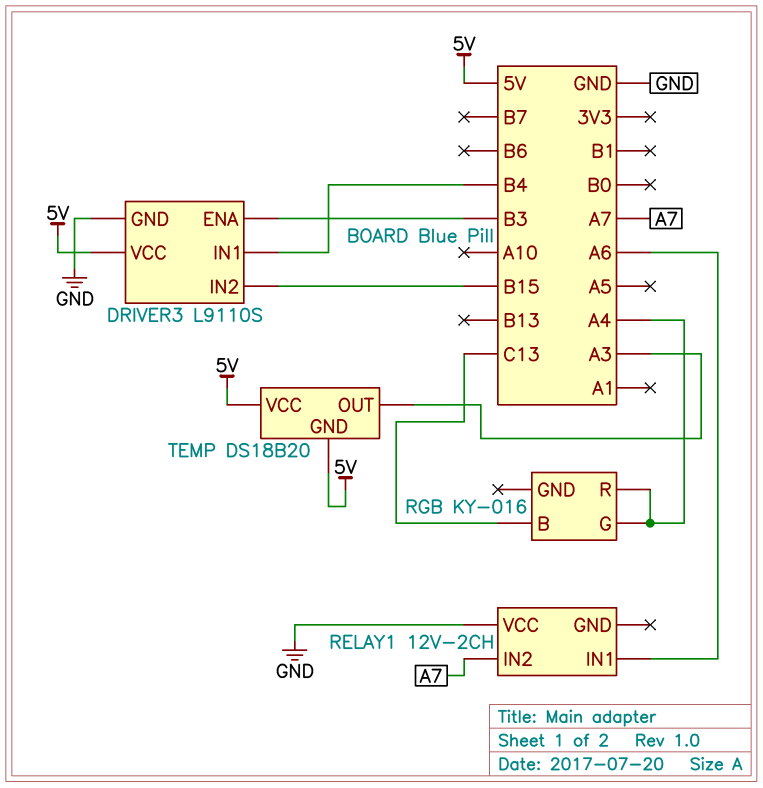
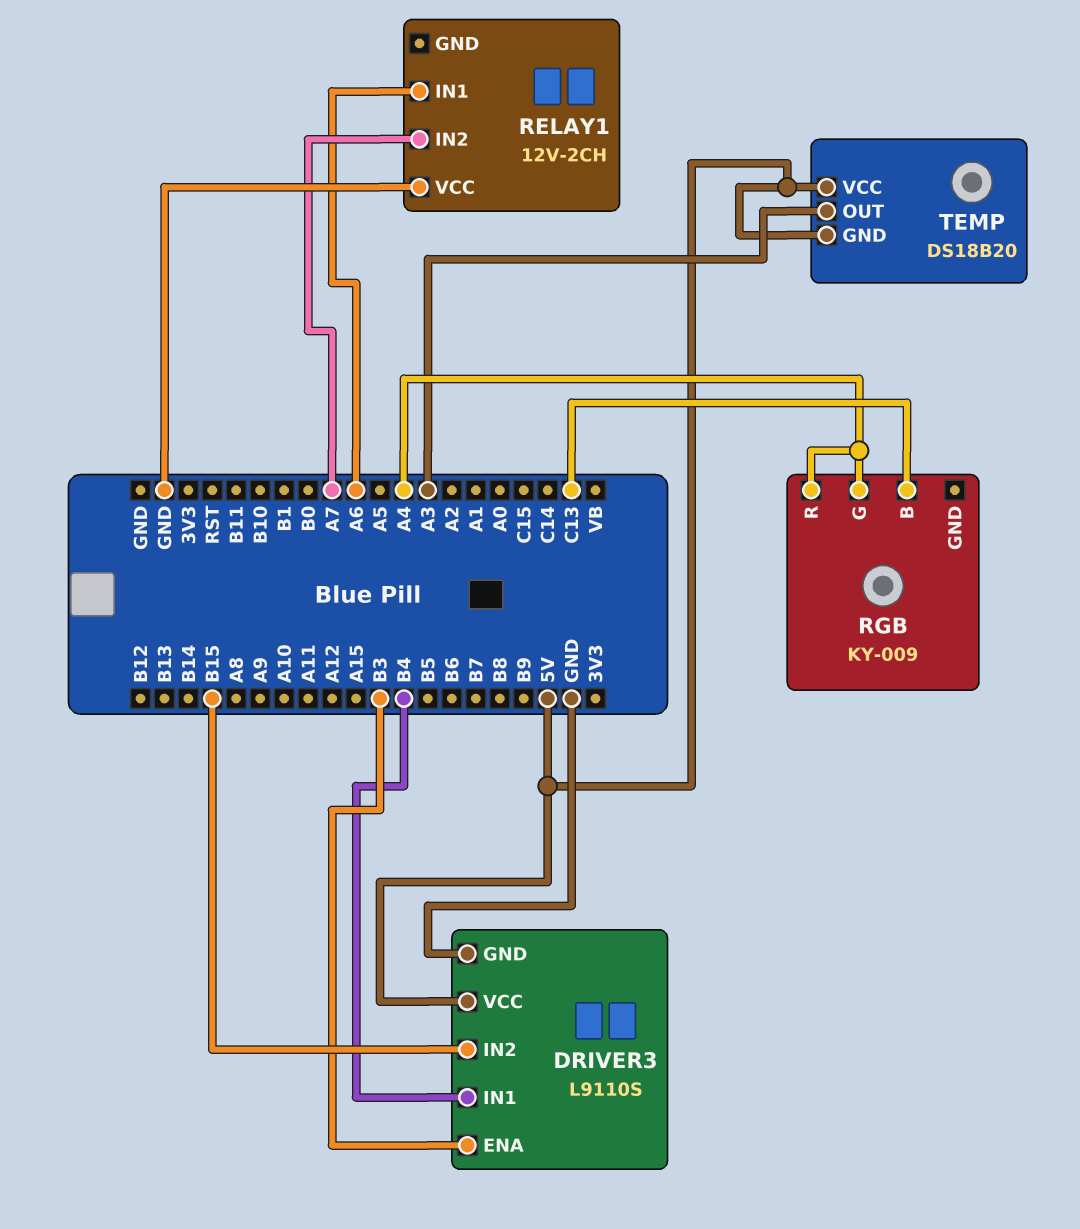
RGB: KY-016 -> KY-009

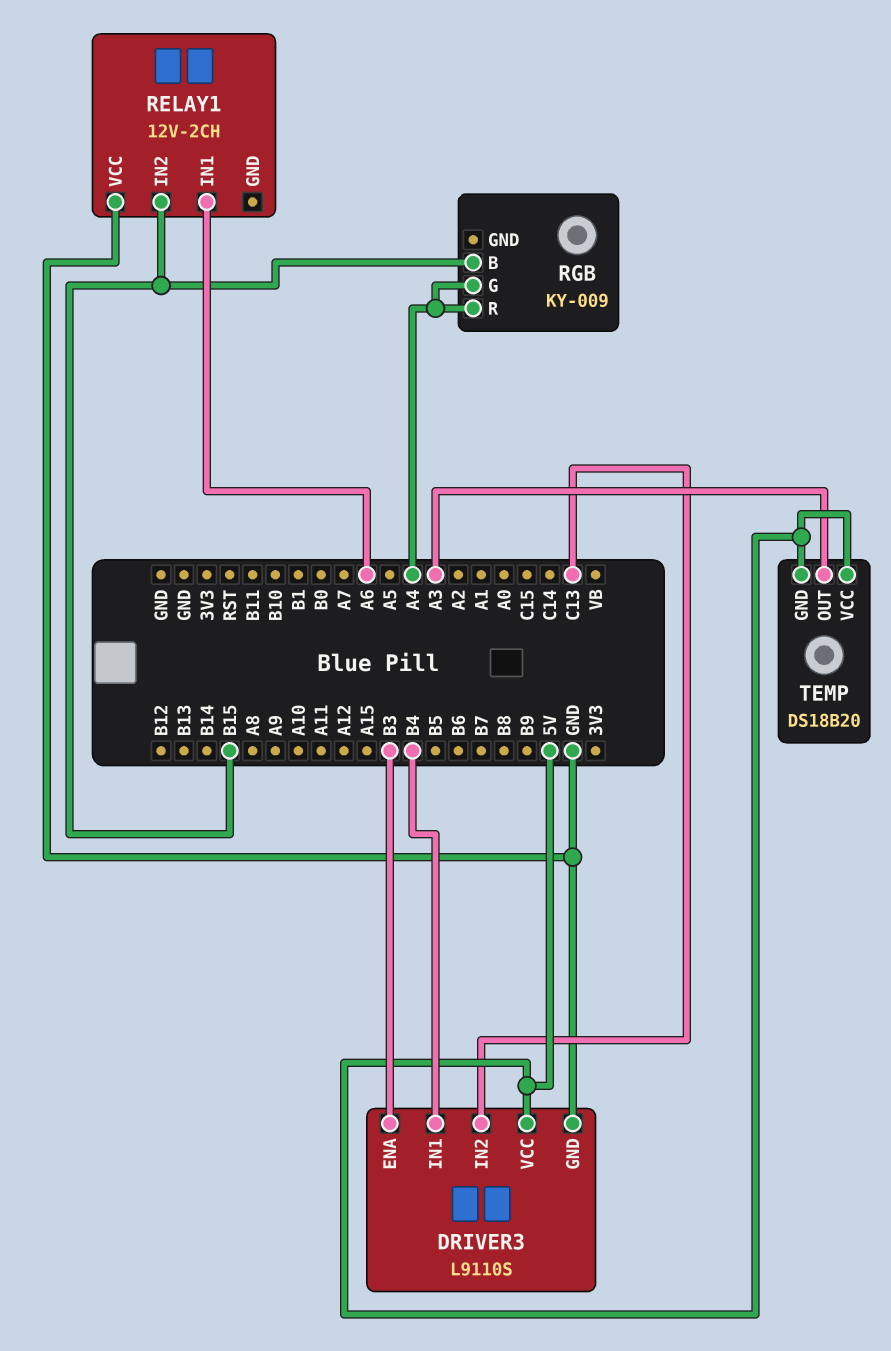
DRIVER3 pin IN2: B15 -> C13
RELAY1 pin IN2: A7 -> B15
RGB pin B: C13 -> B15

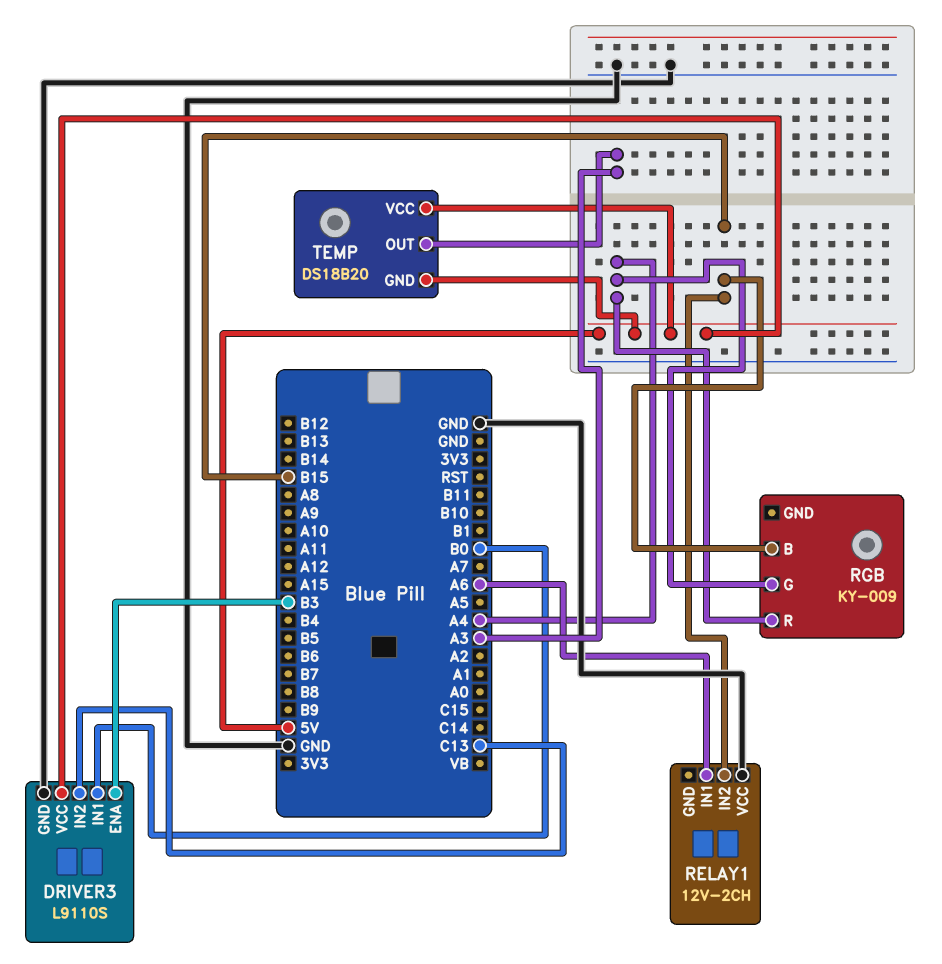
DRIVER3 pin IN1: B4 -> B0

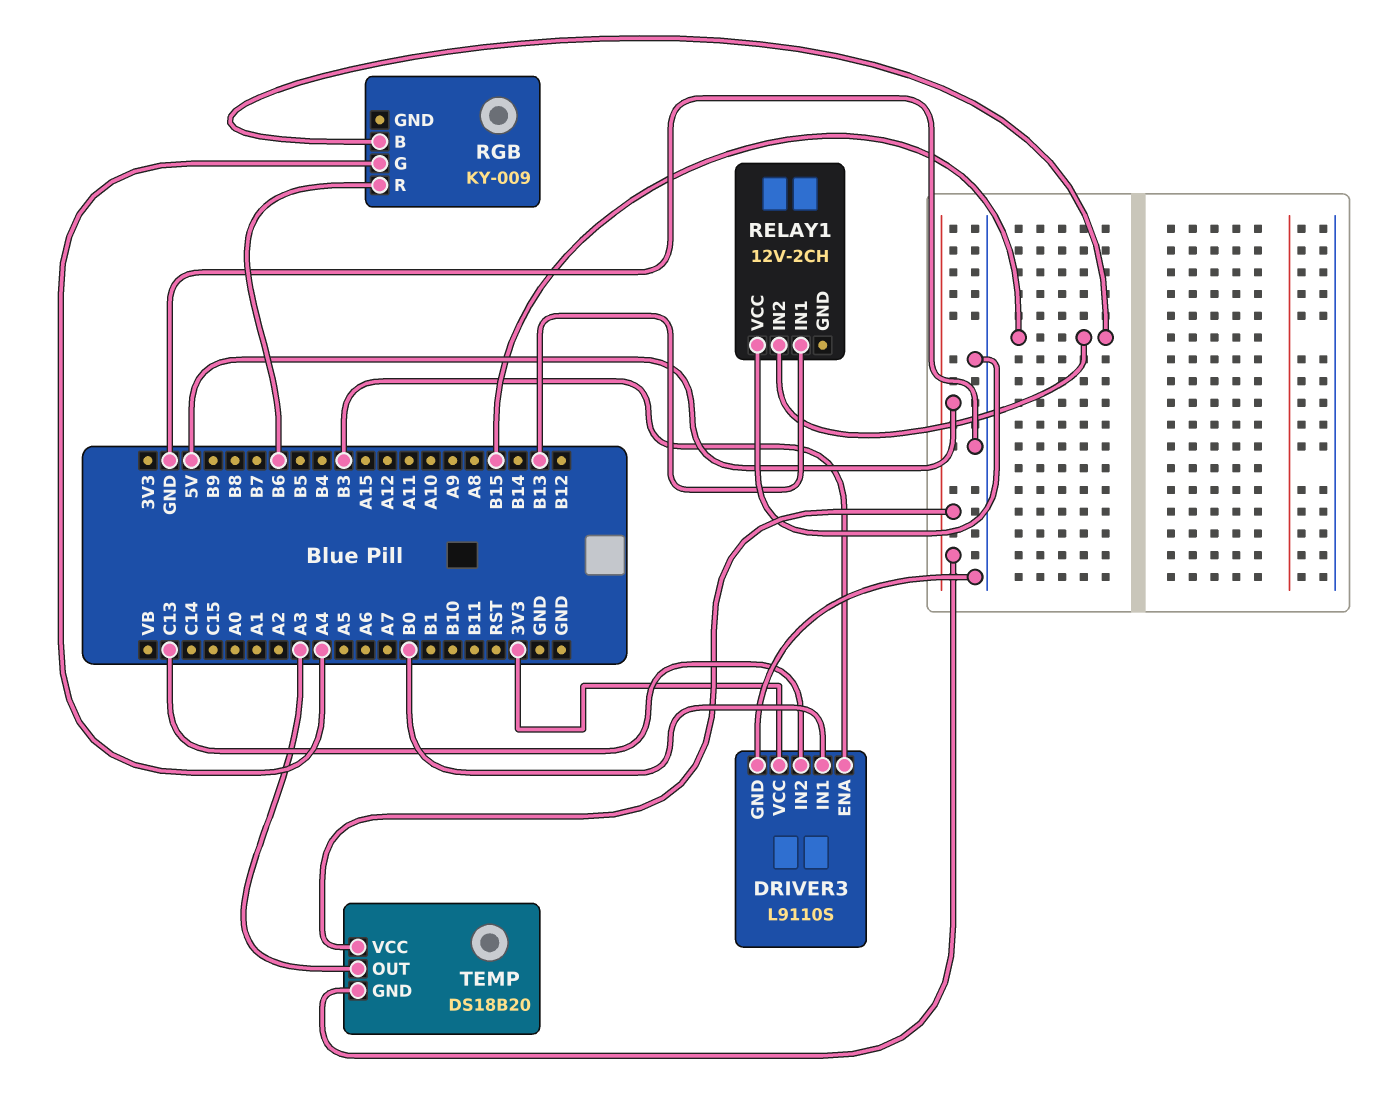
DRIVER3 pin VCC: 5V -> 3V3
RELAY1 pin IN1: A6 -> B13
RGB pin R: A4 -> B6

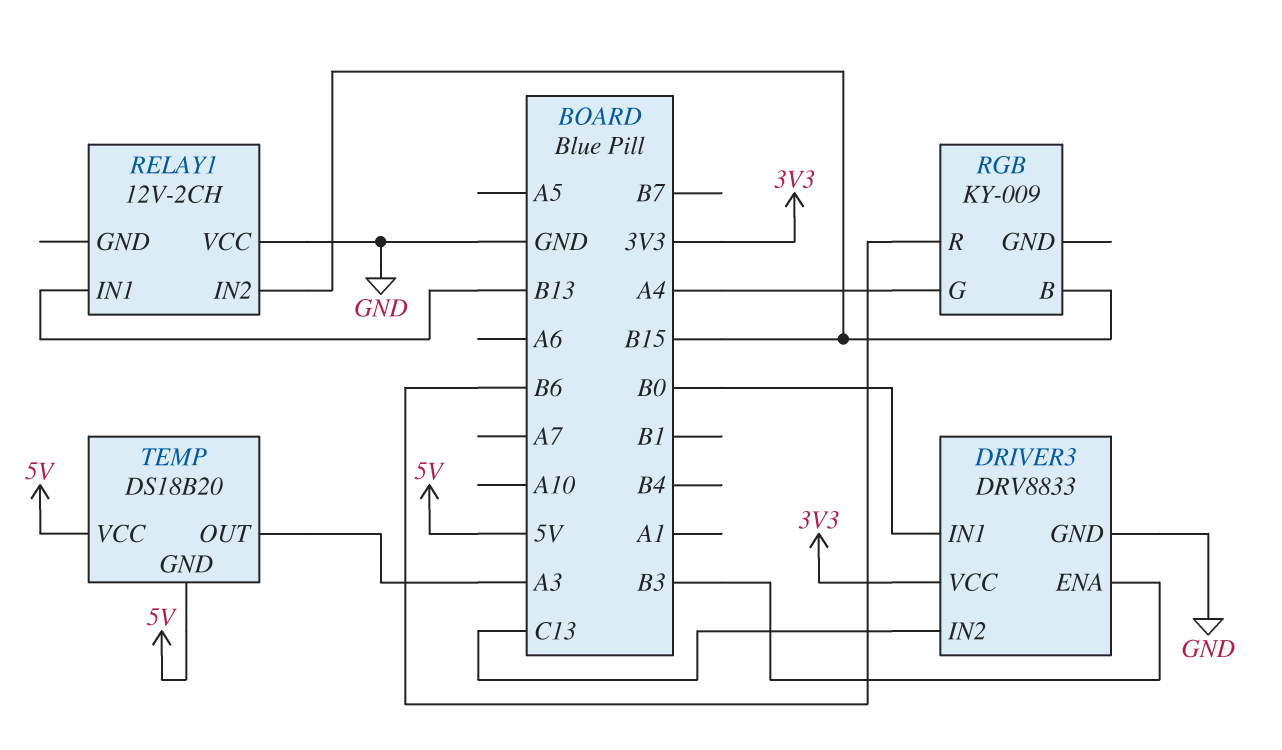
DRIVER3: L9110S -> DRV8833

